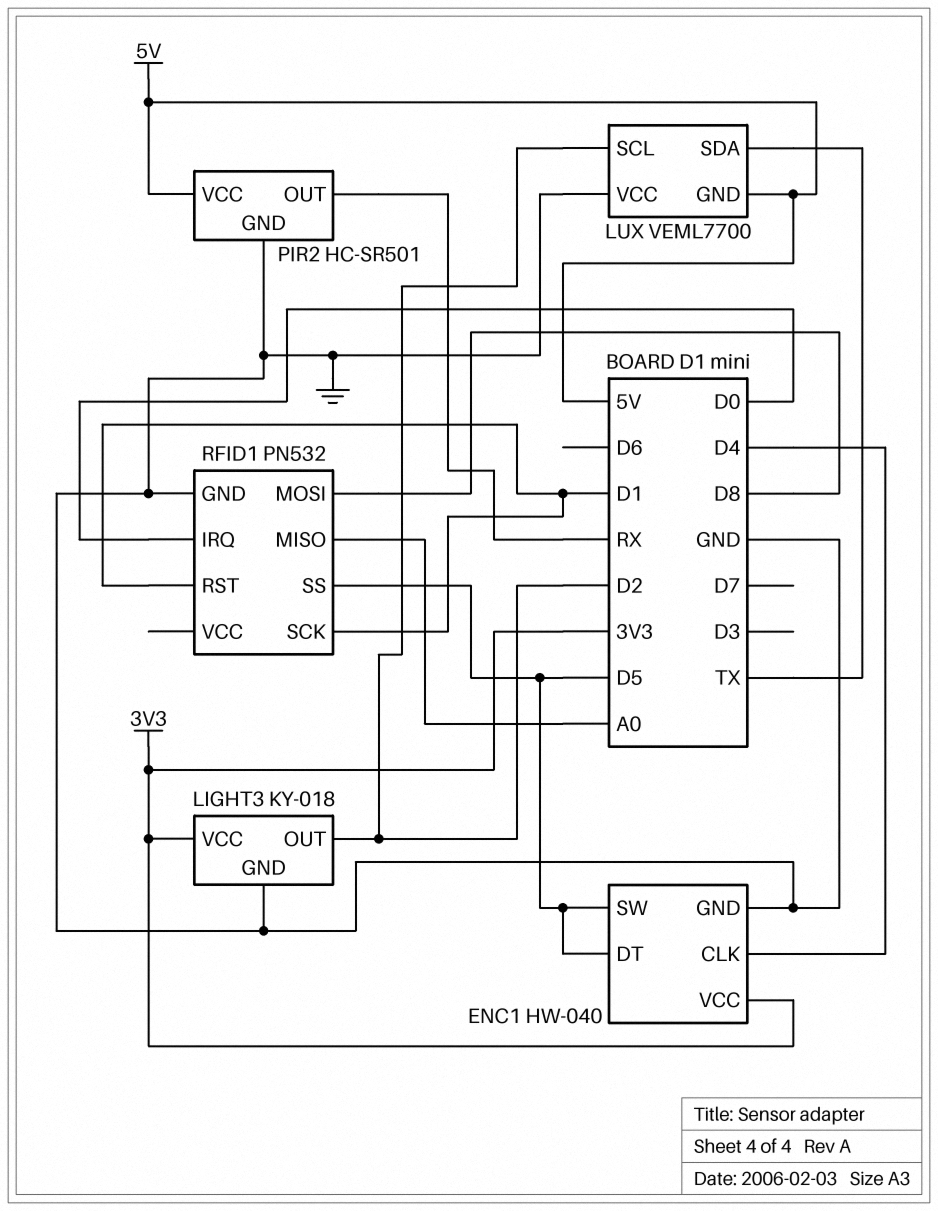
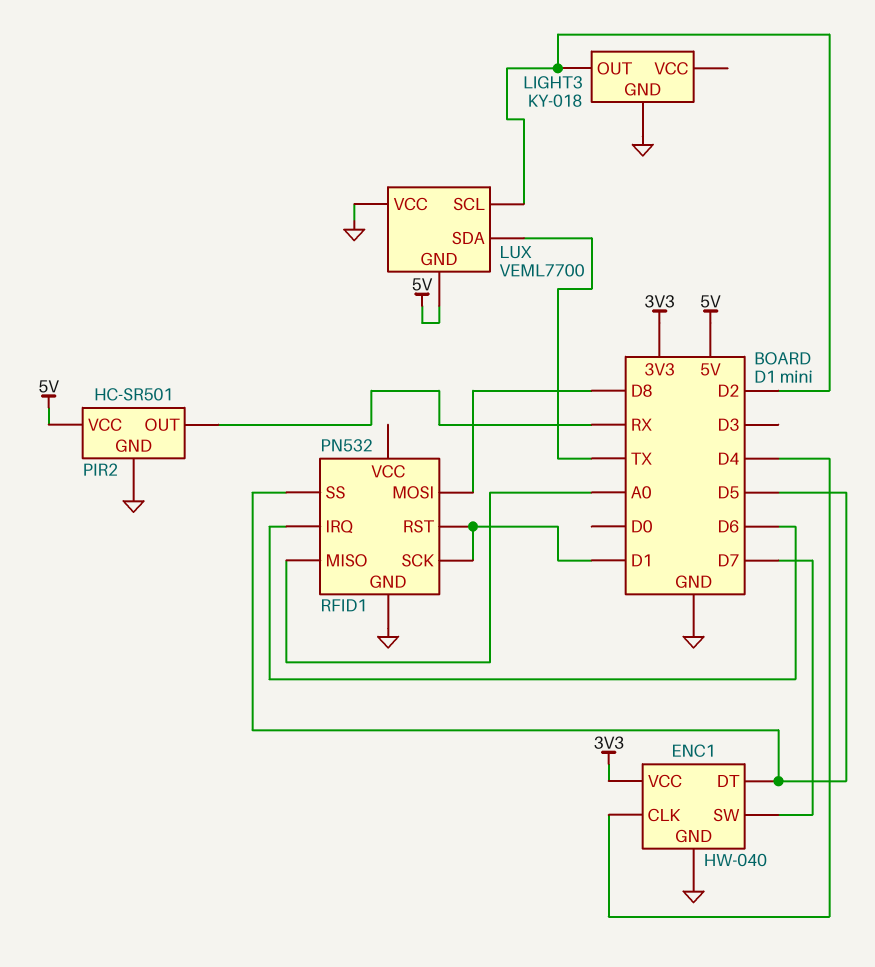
ENC1 pin SW: D5 -> D7
LIGHT3 pin VCC: 3V3 -> none
RFID1 pin IRQ: D0 -> D6

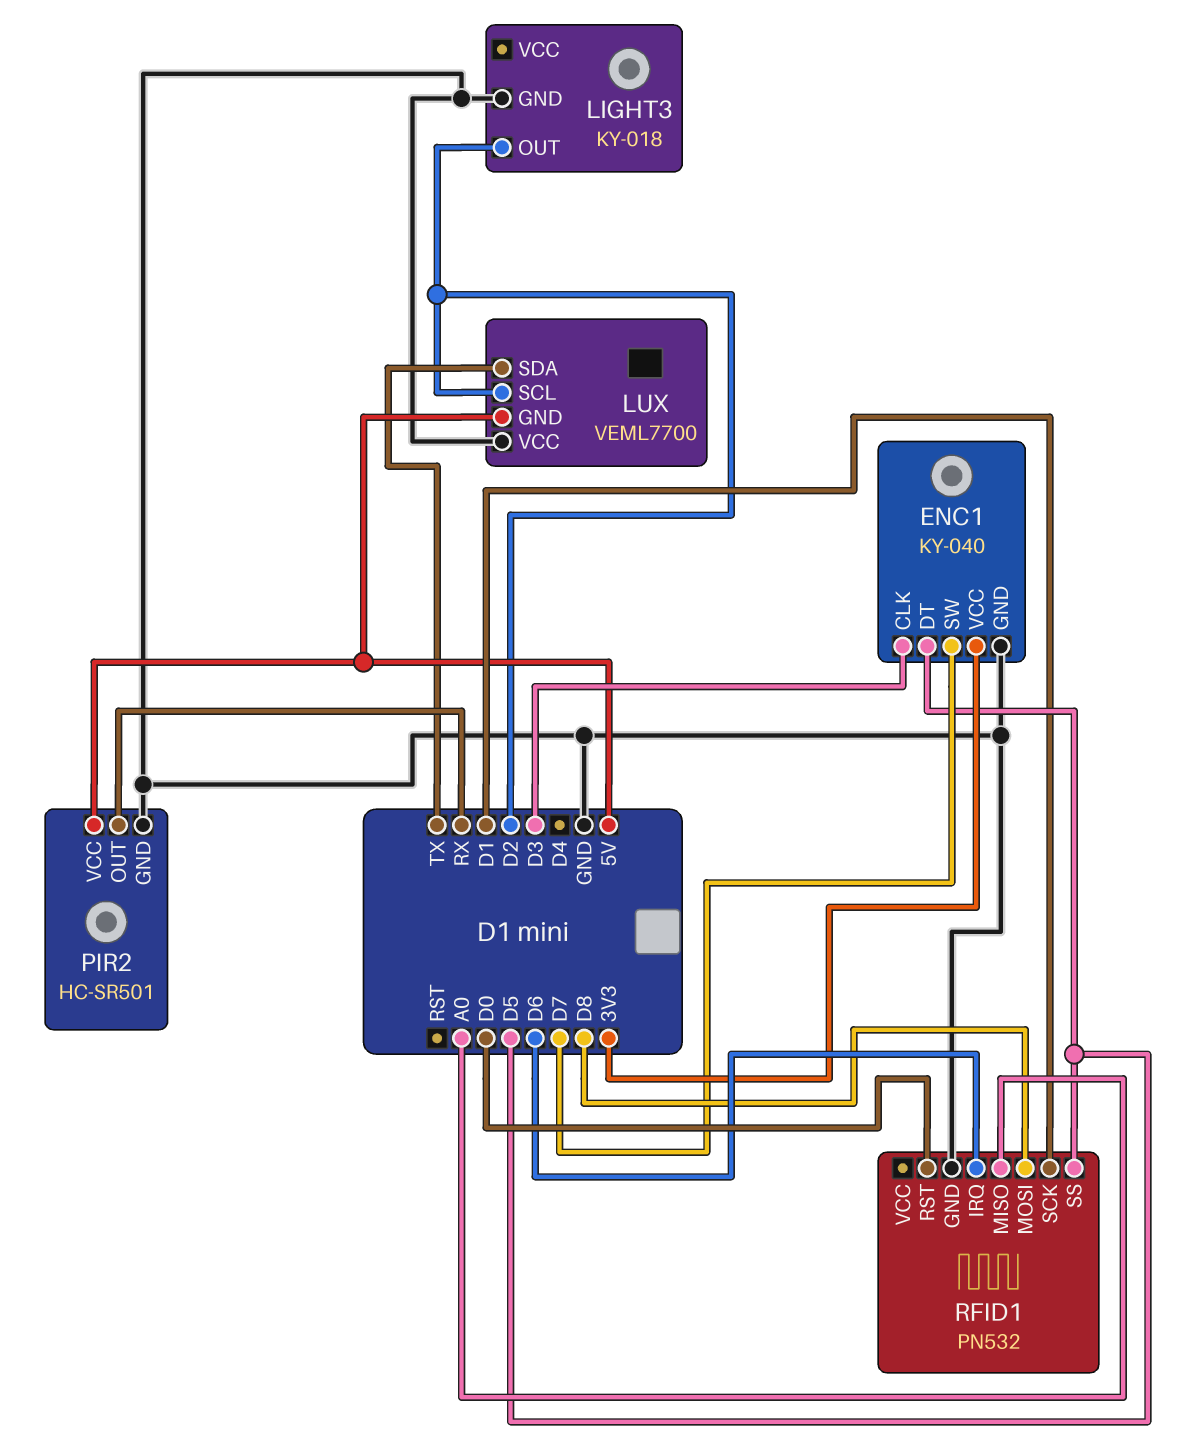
ENC1: HW-040 -> KY-040
ENC1 pin CLK: D4 -> D3
RFID1 pin RST: D1 -> D0

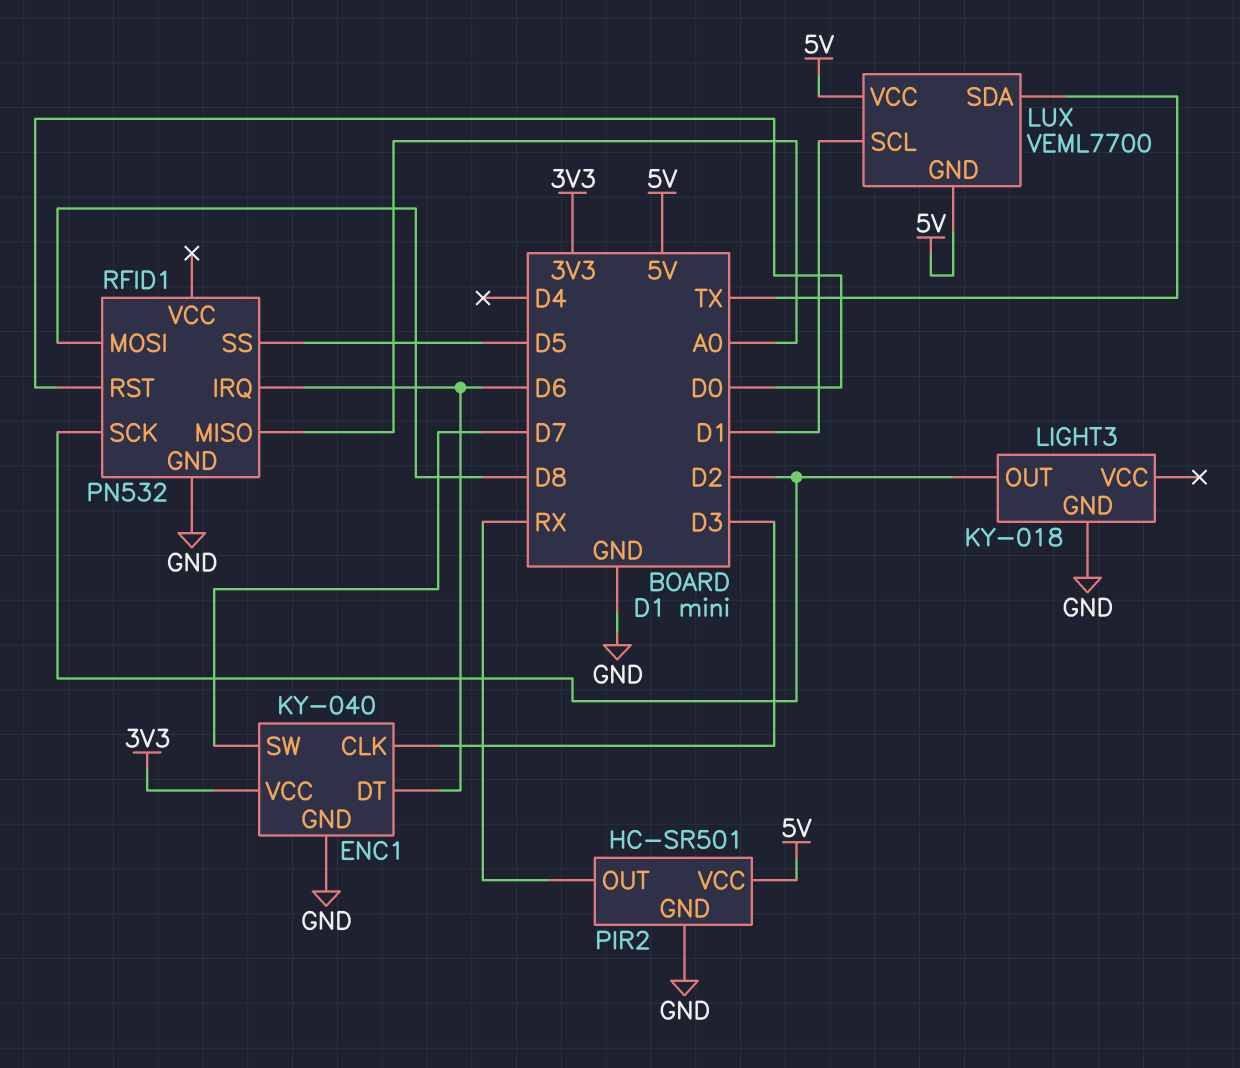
ENC1 pin DT: D5 -> D6
LUX pin SCL: D2 -> D1
LUX pin VCC: GND -> 5V
RFID1 pin SCK: D1 -> D2

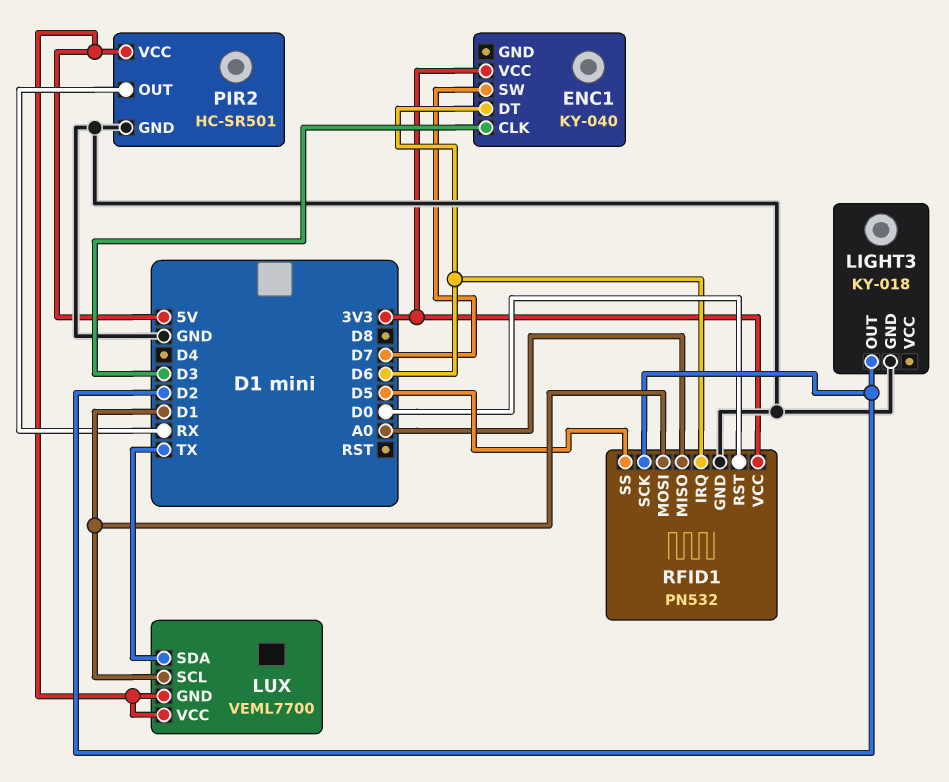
ENC1 pin GND: GND -> none
RFID1 pin MOSI: D8 -> D1
RFID1 pin VCC: none -> 3V3

